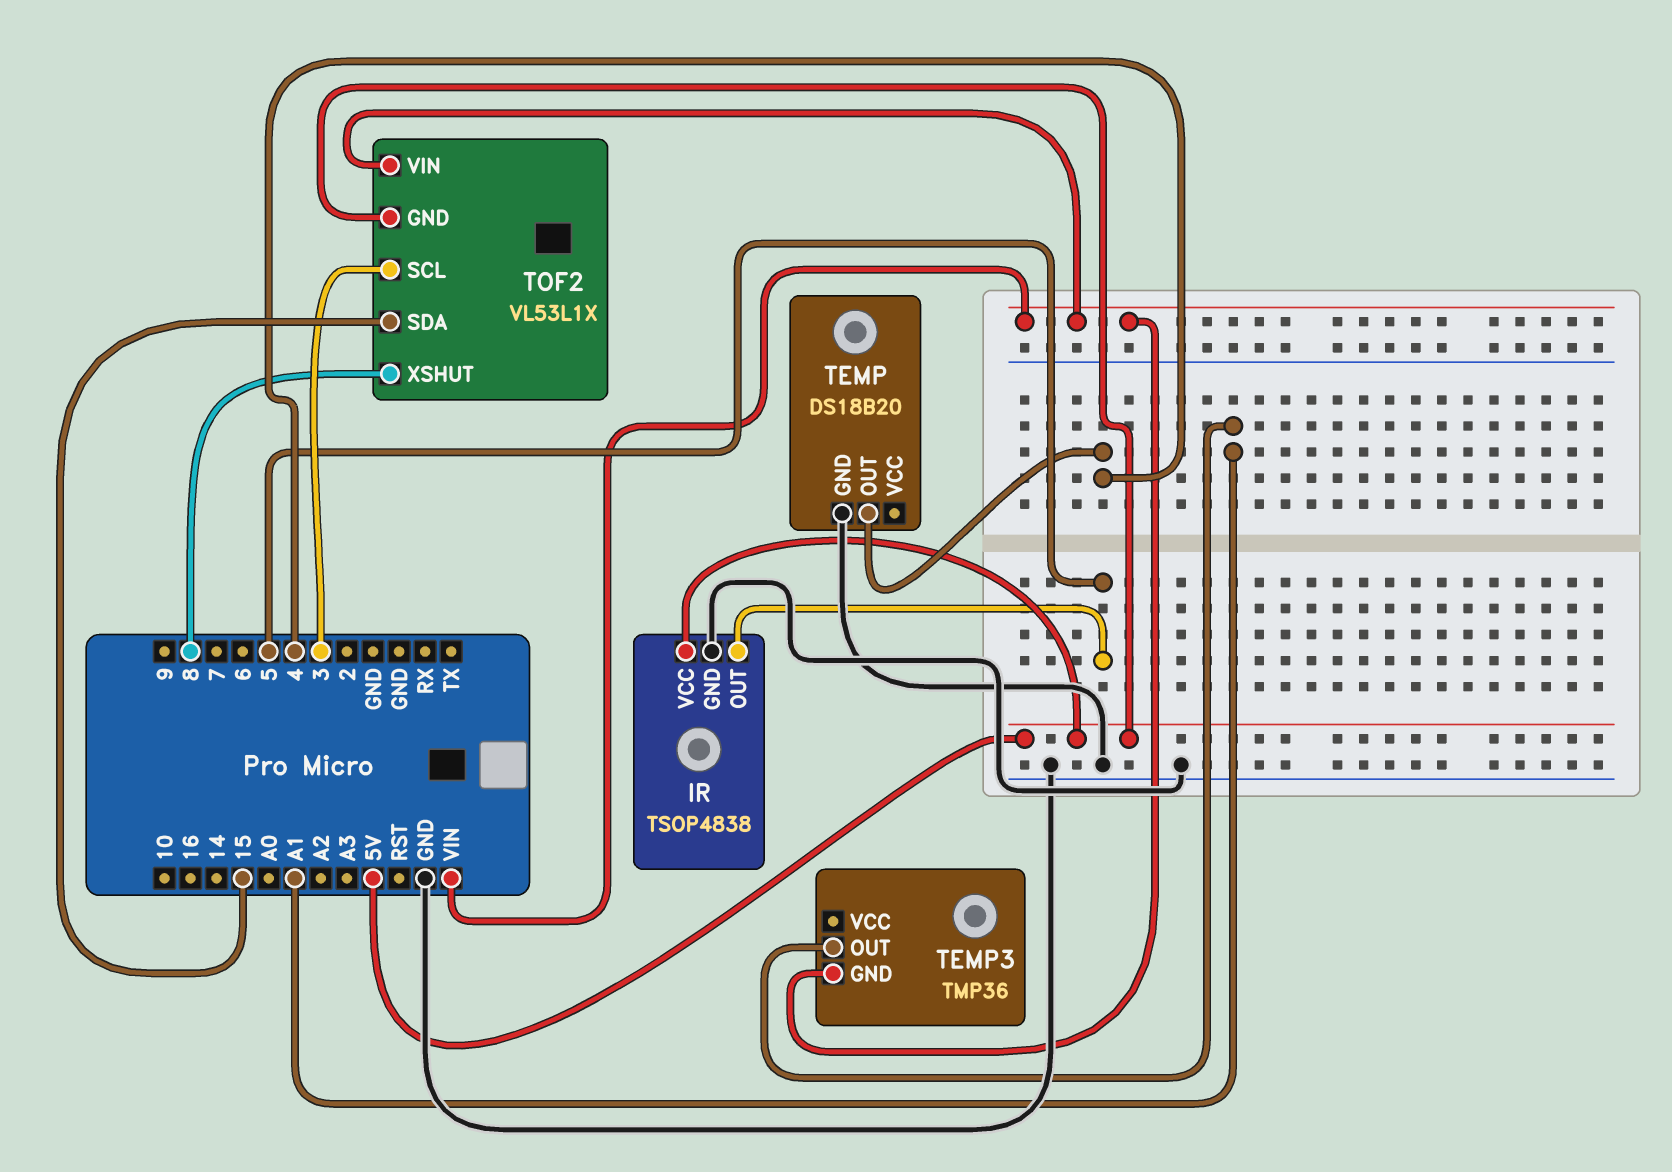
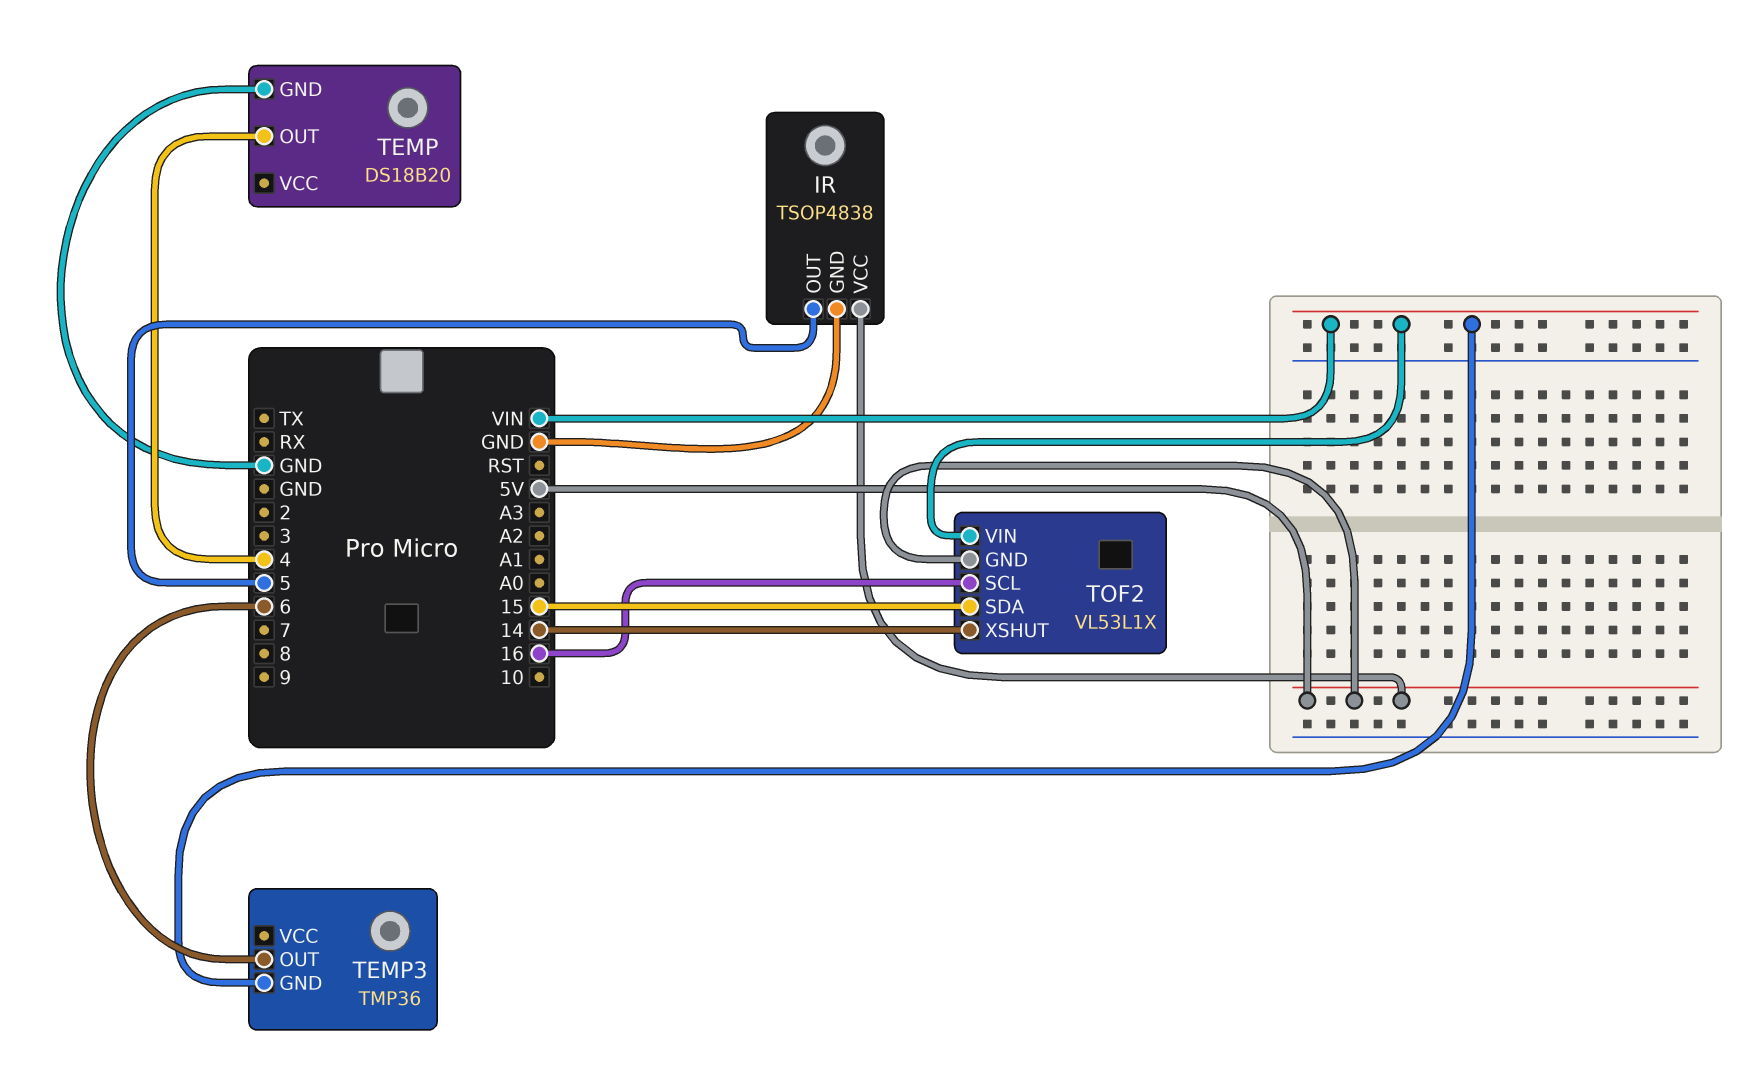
TEMP3 pin OUT: A1 -> 6
TOF2 pin SCL: 3 -> 16
TOF2 pin XSHUT: 8 -> 14

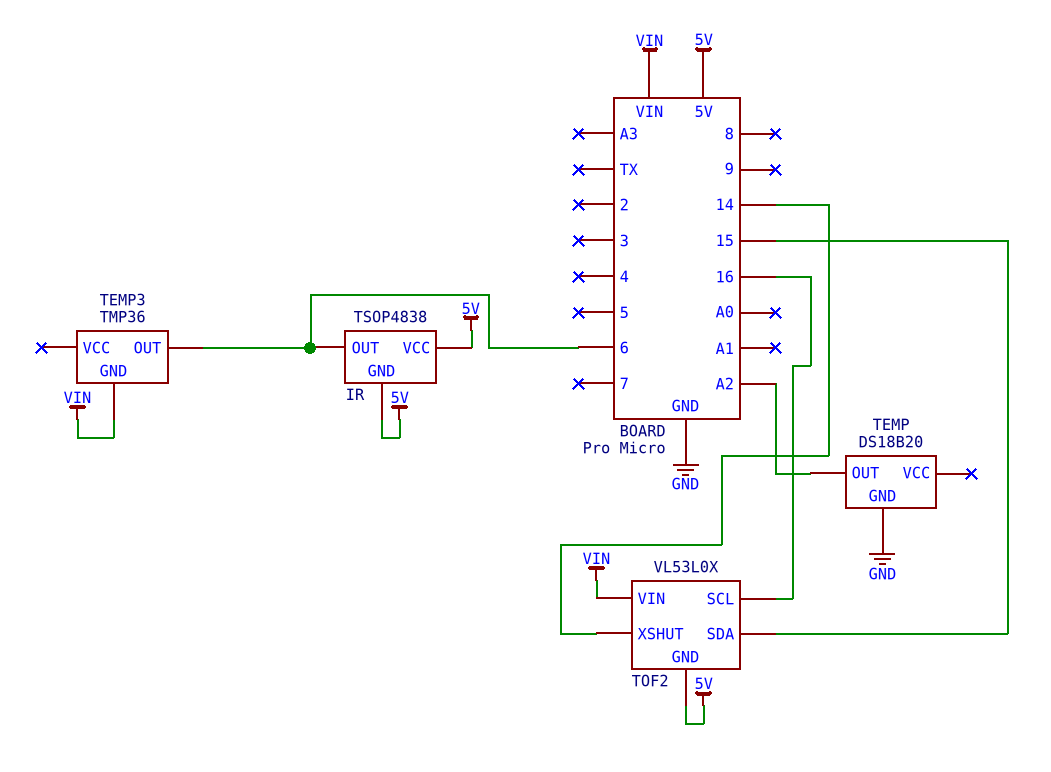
IR pin GND: GND -> 5V
IR pin OUT: 5 -> 6
TEMP pin OUT: 4 -> A2
TOF2: VL53L1X -> VL53L0X

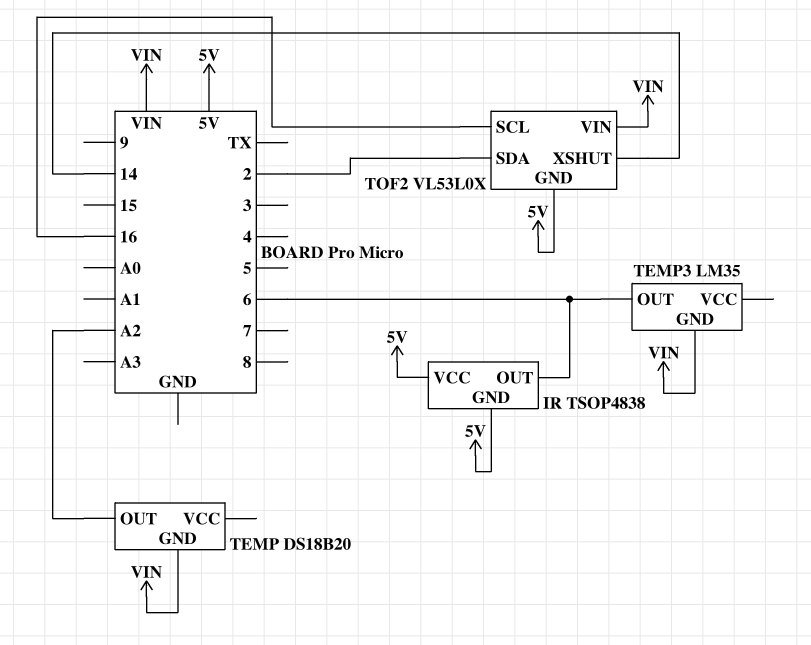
TEMP pin GND: GND -> VIN
TEMP3: TMP36 -> LM35
TOF2 pin SDA: 15 -> 2

